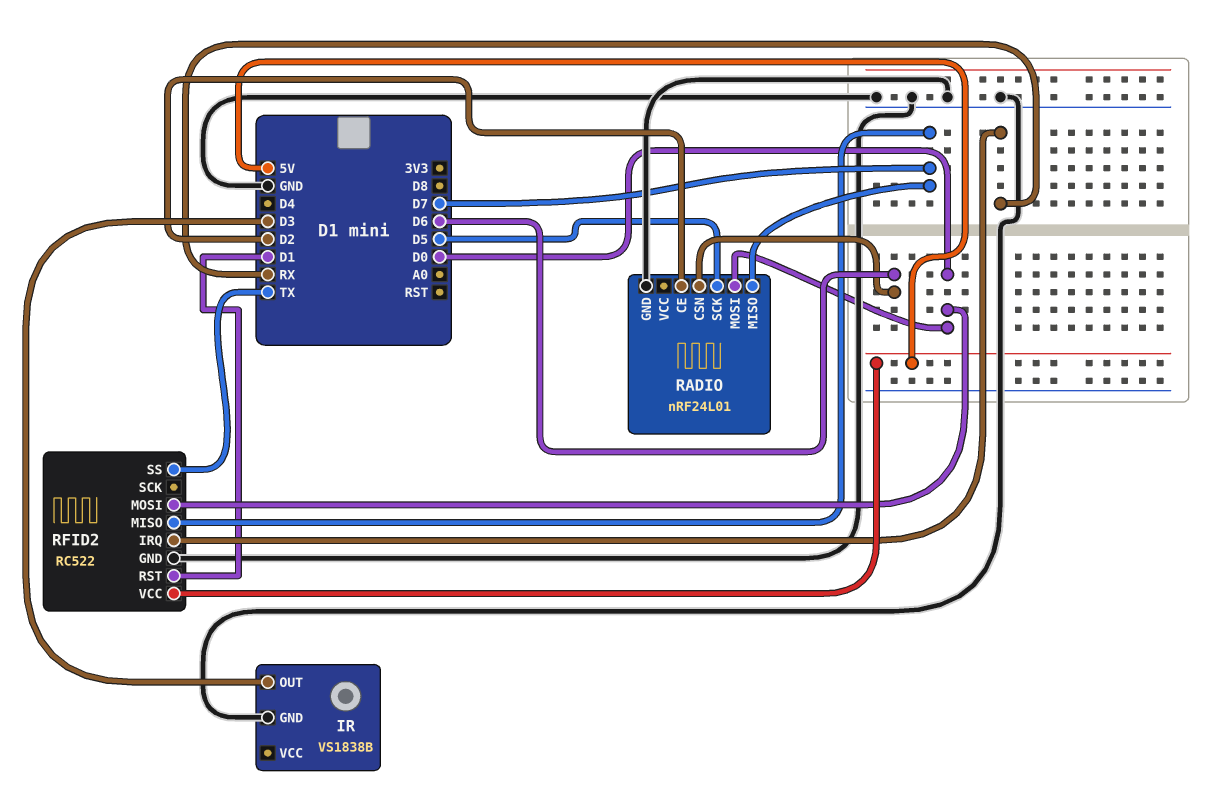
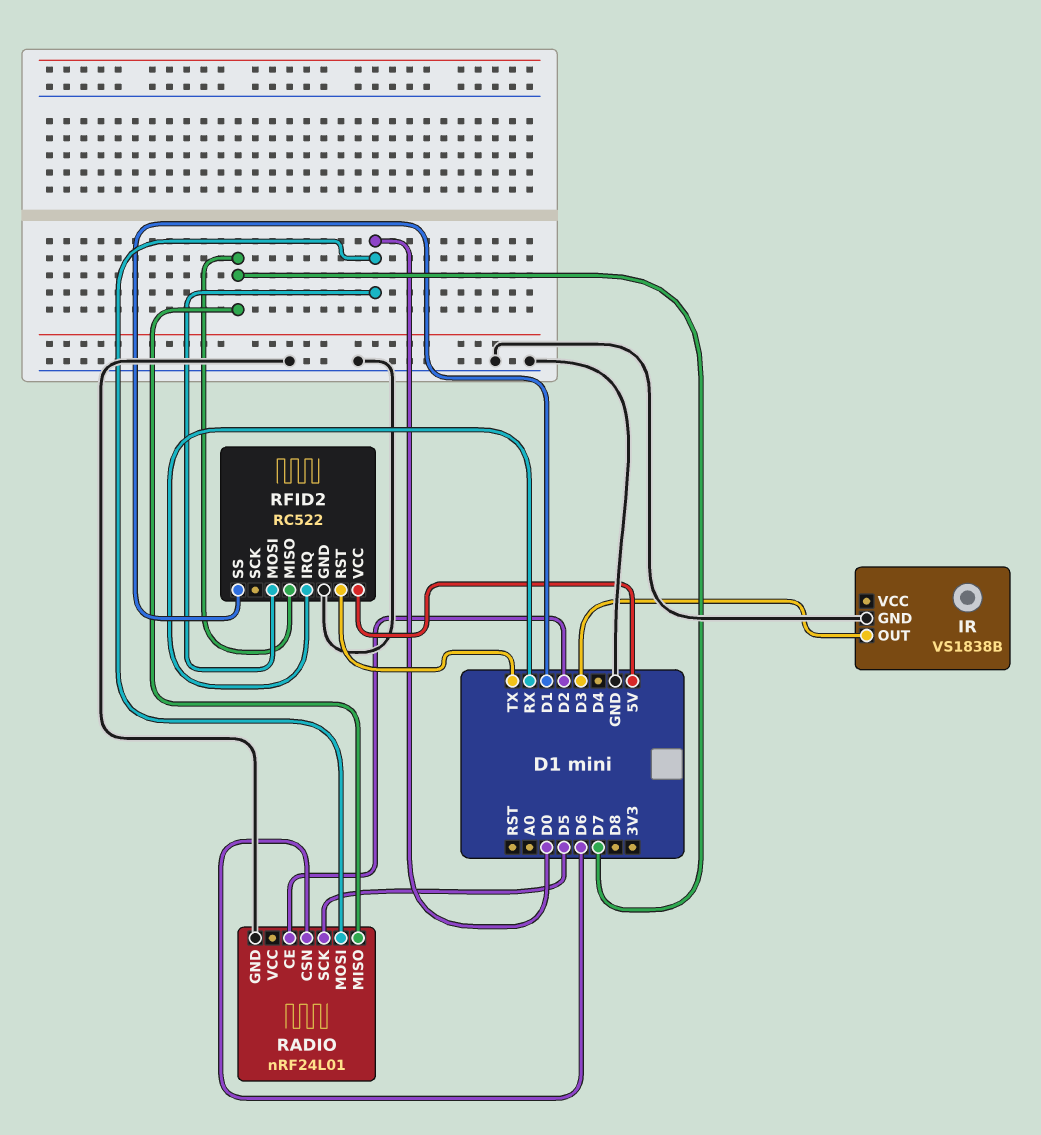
RFID2 pin RST: D1 -> TX
RFID2 pin SS: TX -> D1

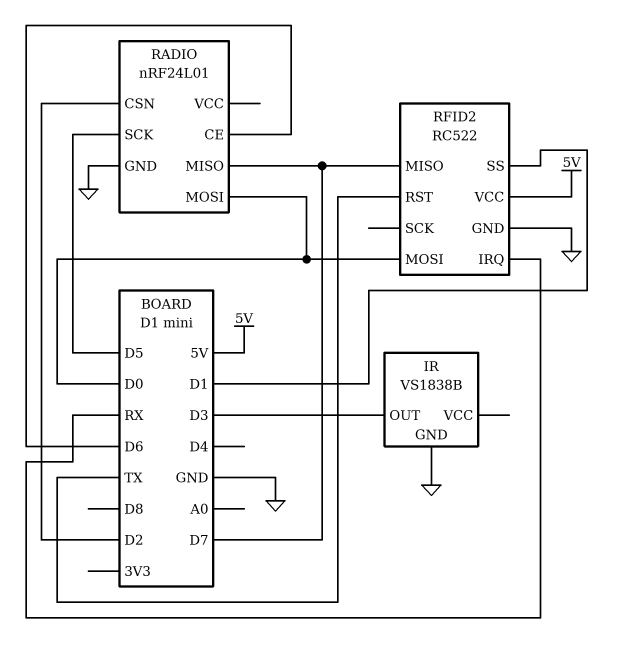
RADIO pin CE: D2 -> D6
RADIO pin CSN: D6 -> D2

